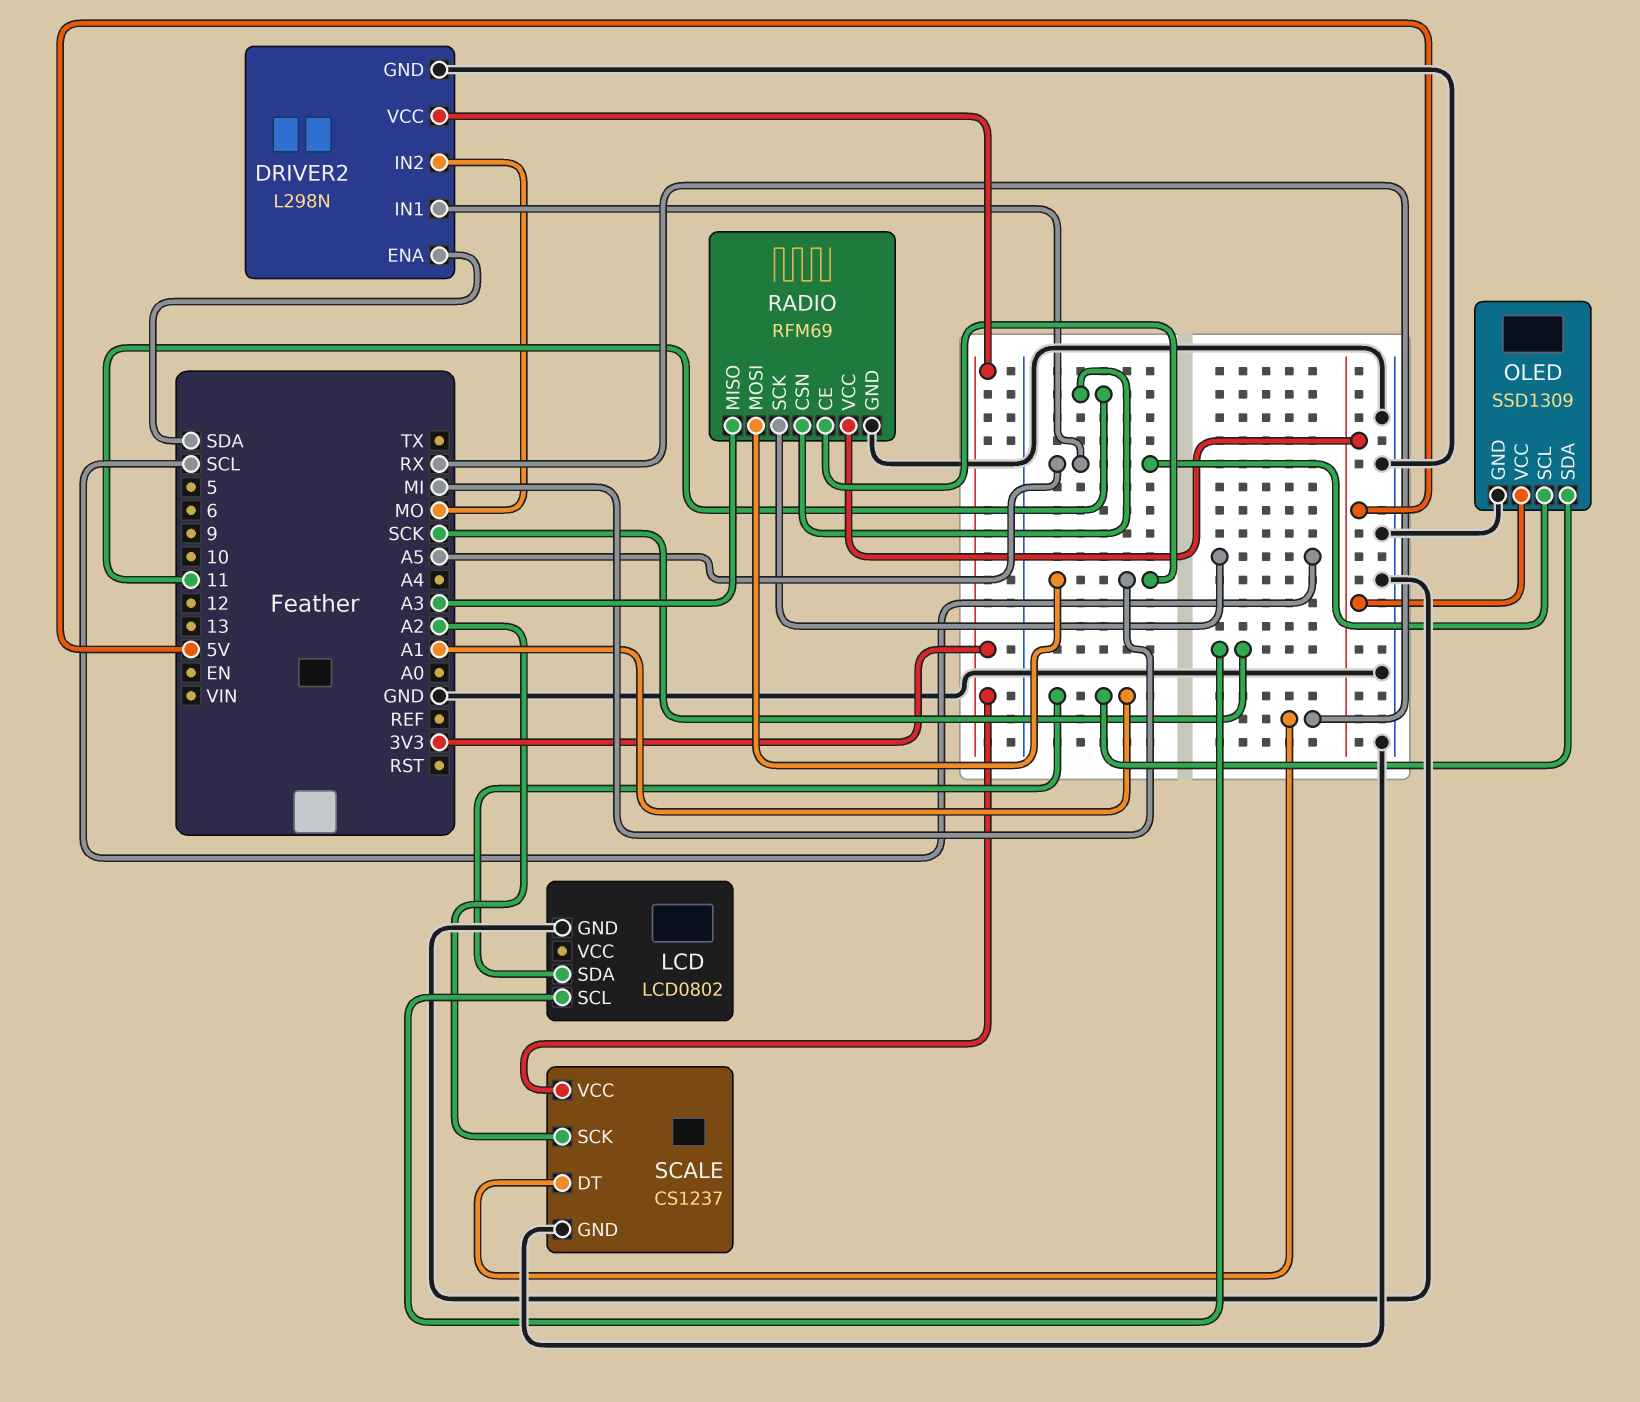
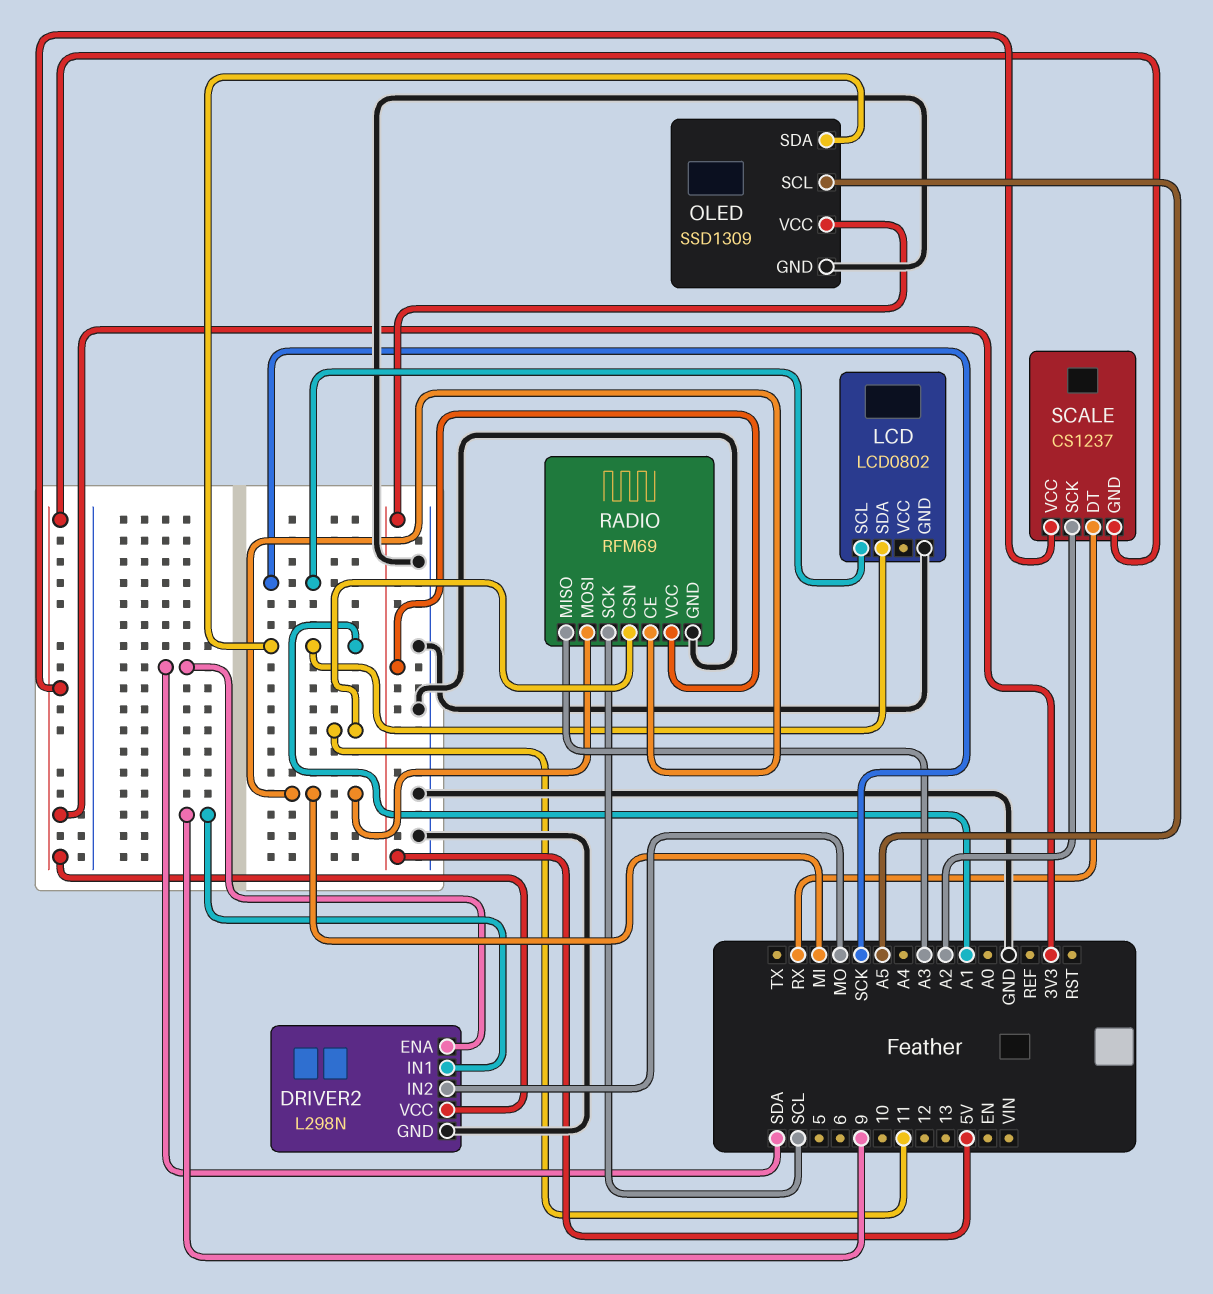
DRIVER2 pin IN1: A5 -> 9
SCALE pin GND: GND -> 3V3

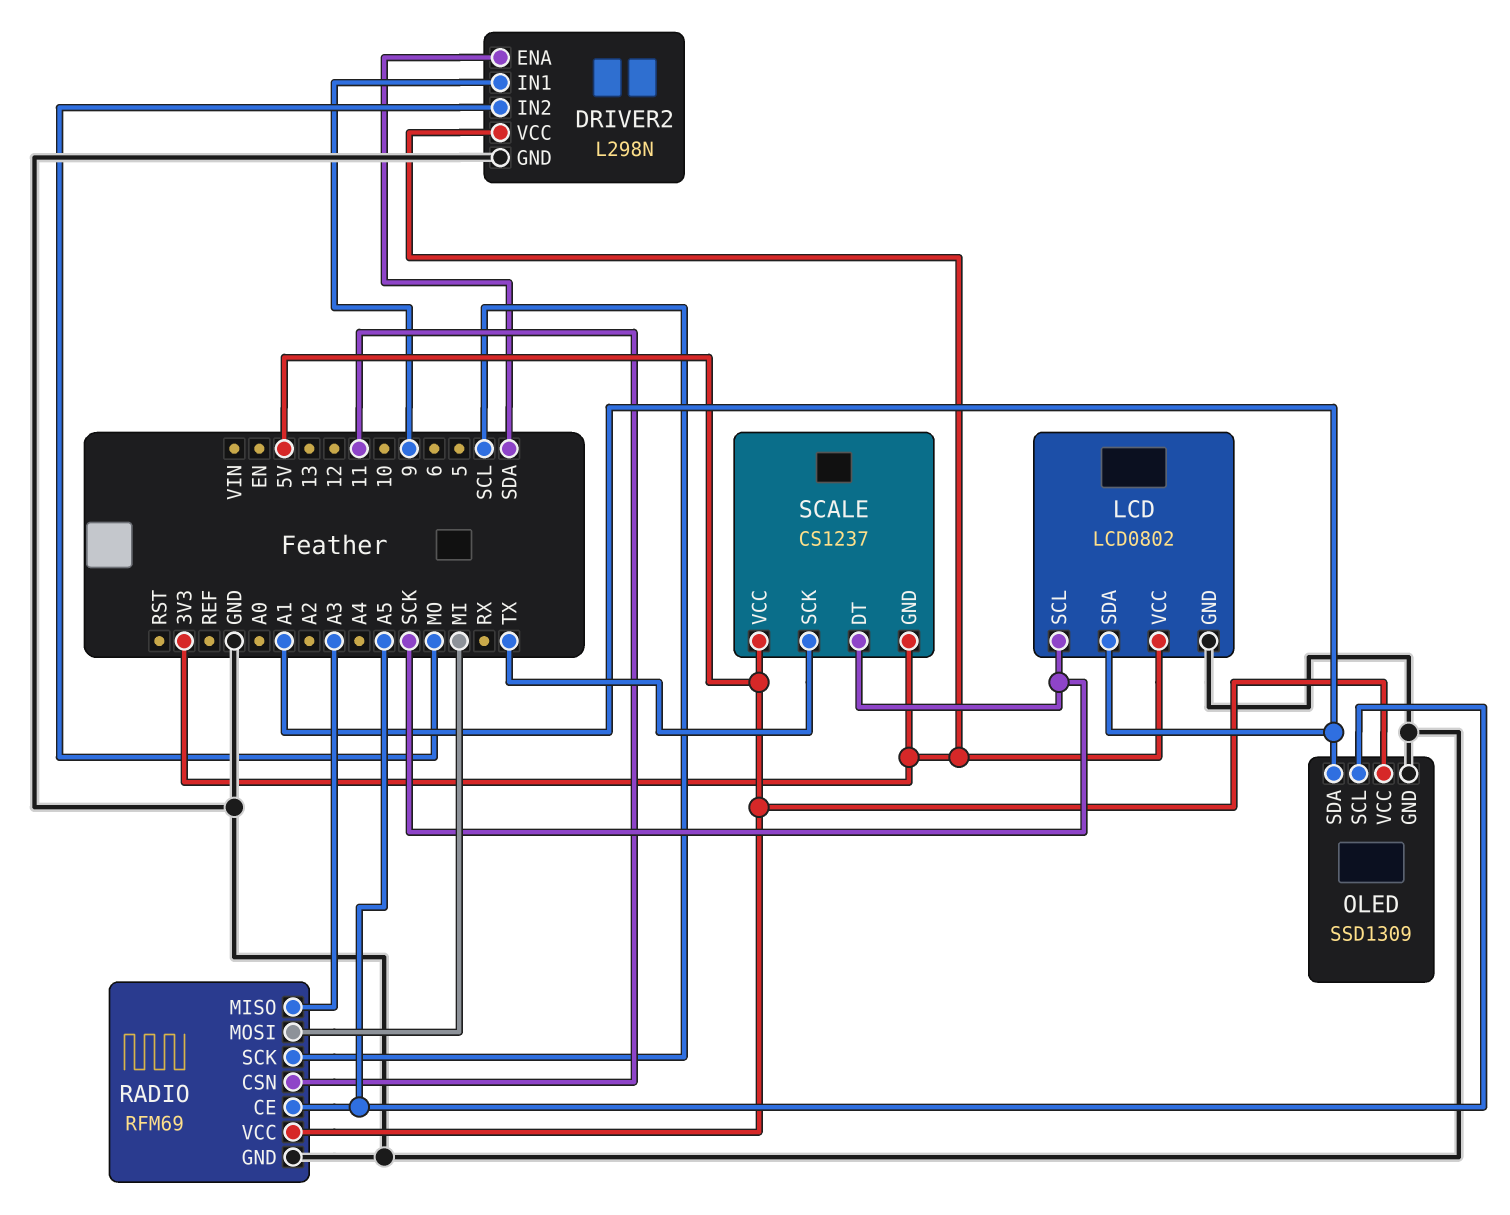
LCD pin VCC: none -> 3V3
RADIO pin CE: MI -> A5
SCALE pin DT: RX -> SCK
SCALE pin SCK: A2 -> TX
SCALE pin VCC: 3V3 -> 5V

